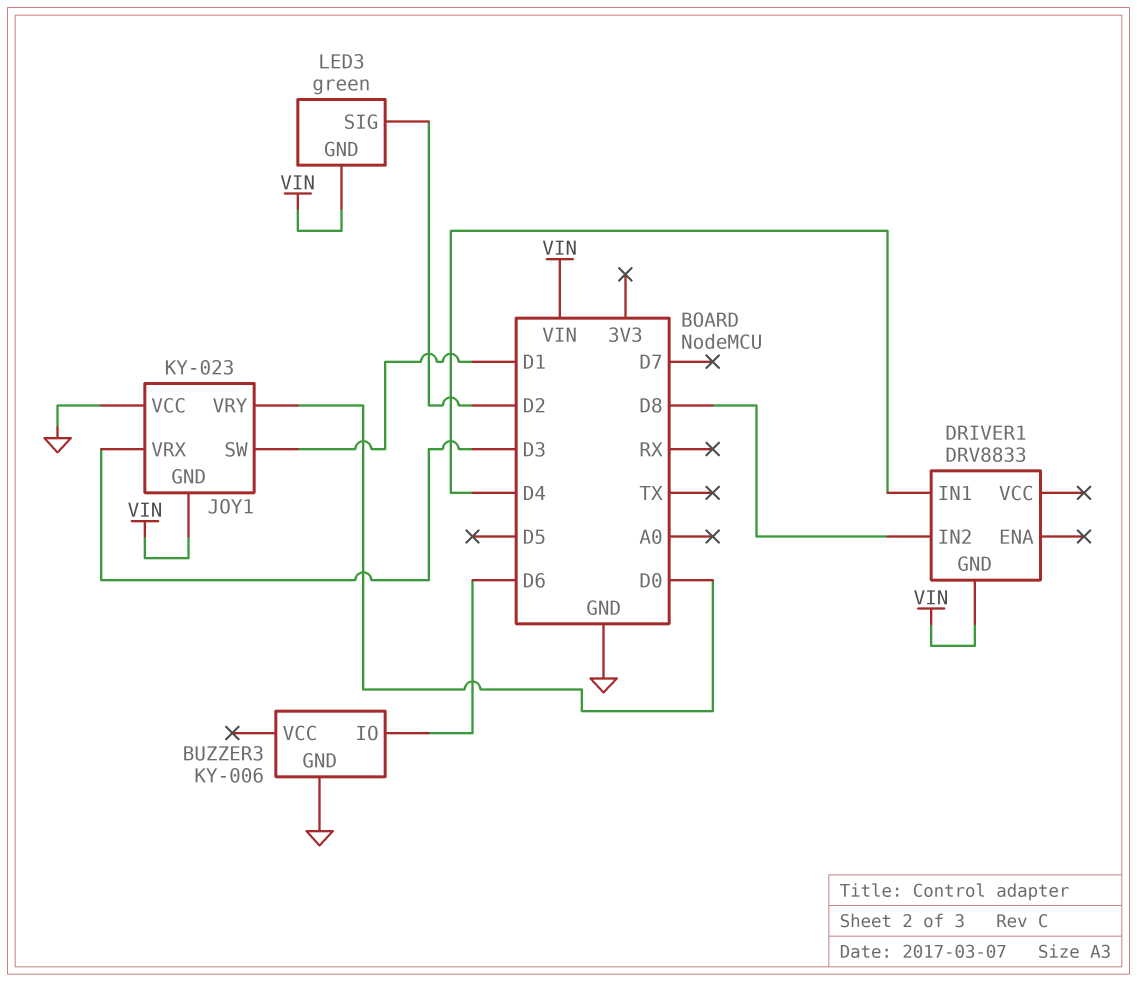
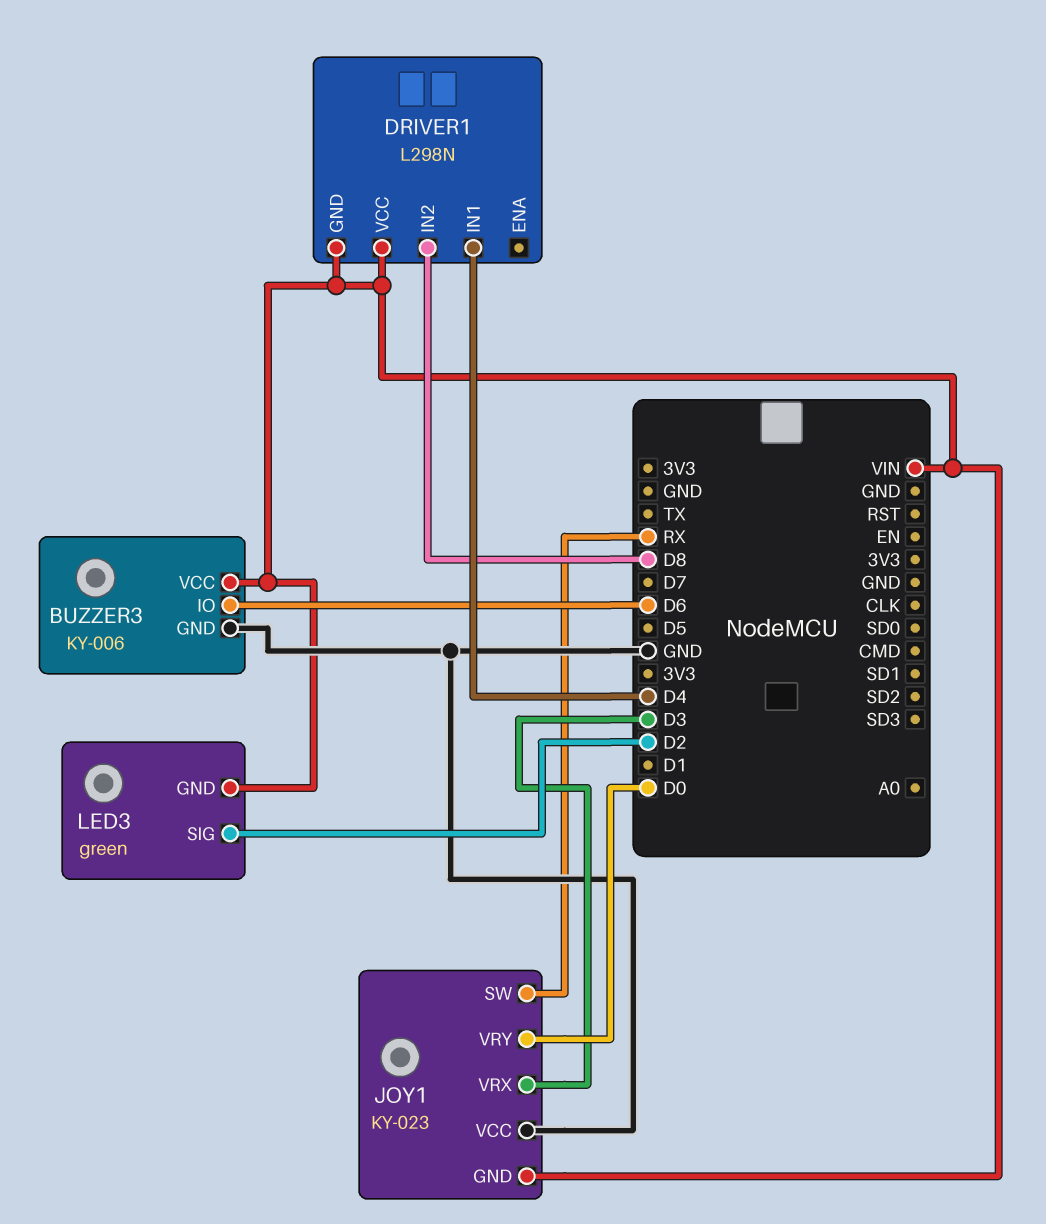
BUZZER3 pin VCC: none -> VIN
DRIVER1: DRV8833 -> L298N
DRIVER1 pin VCC: none -> VIN
JOY1 pin SW: D1 -> RX

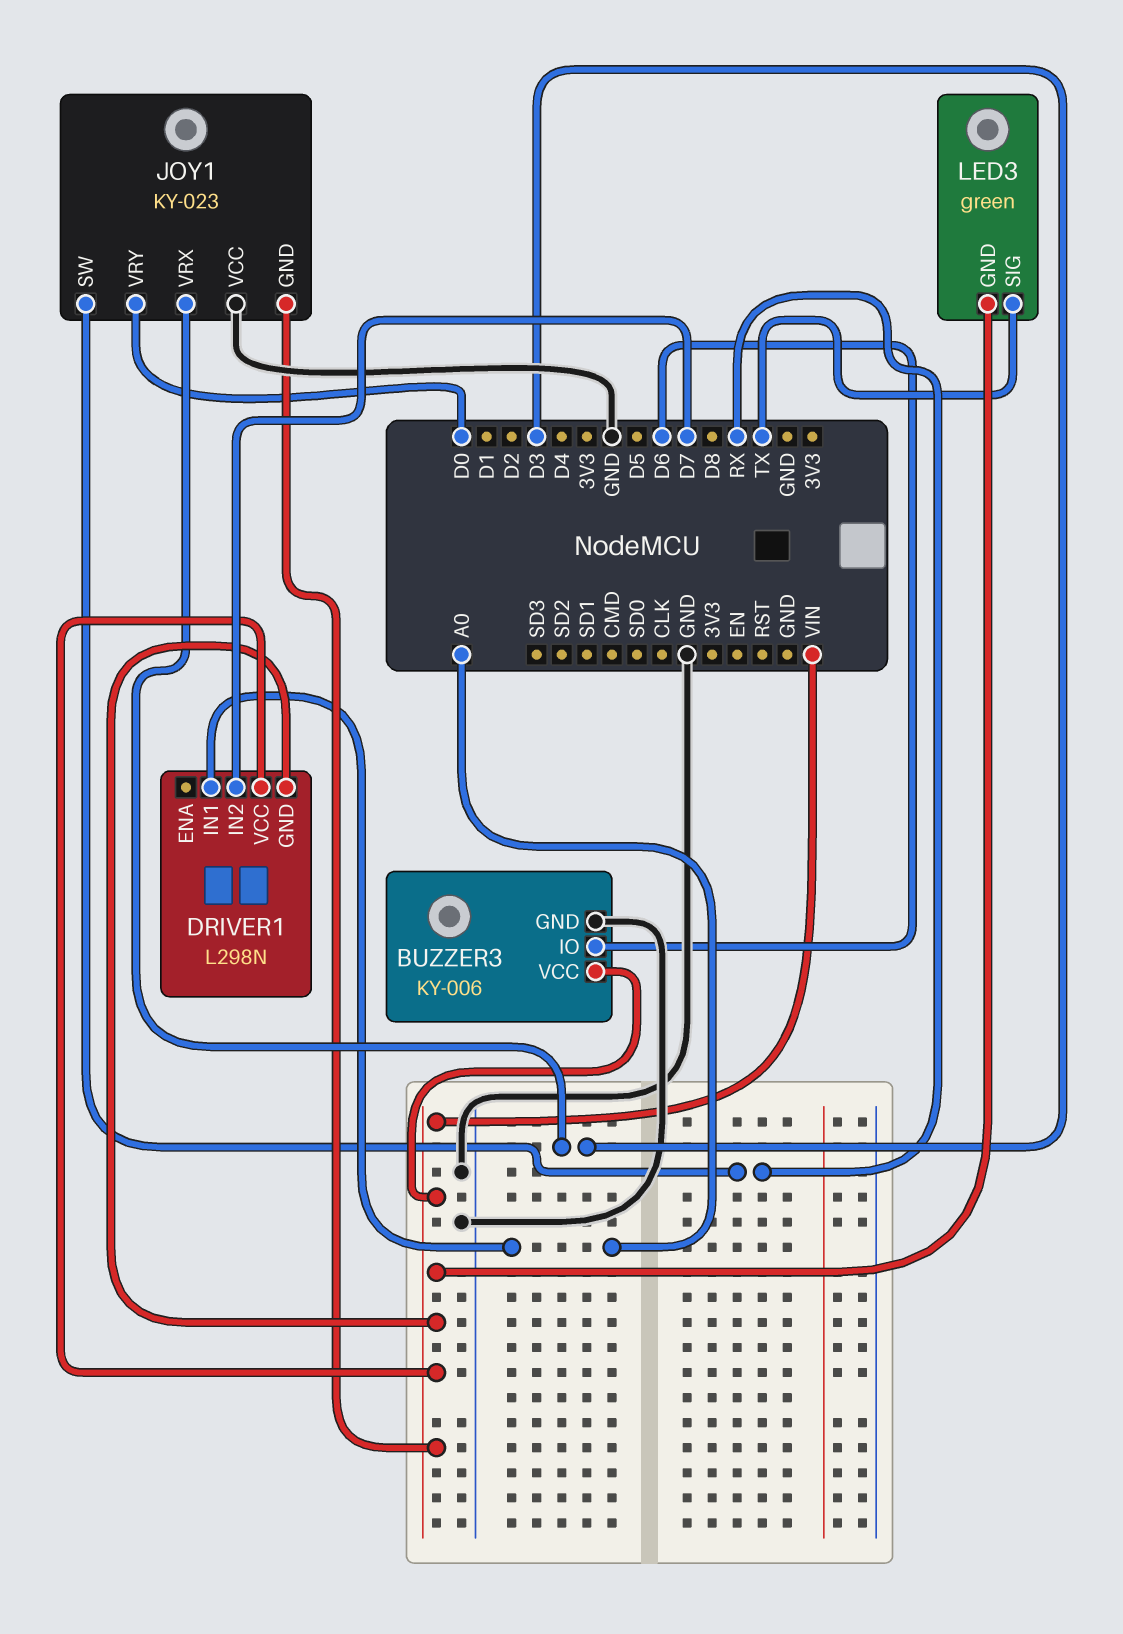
DRIVER1 pin IN1: D4 -> A0
DRIVER1 pin IN2: D8 -> D7
LED3 pin SIG: D2 -> TX

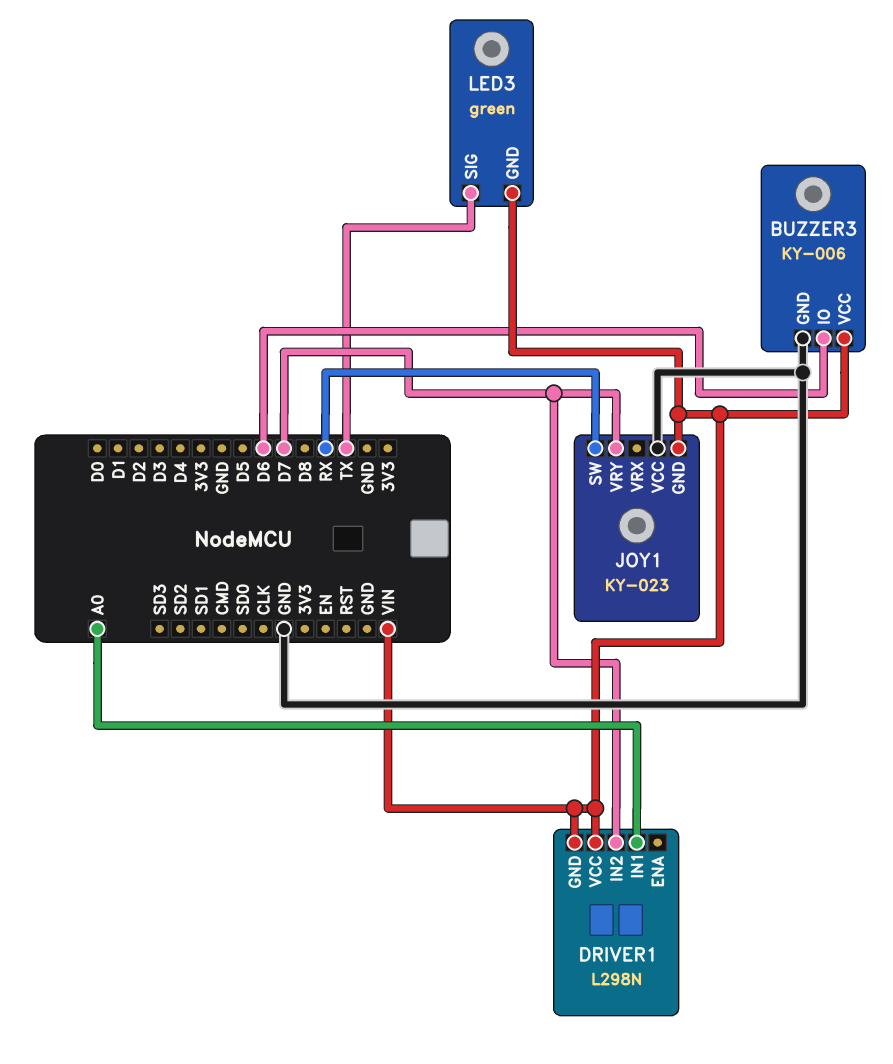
JOY1 pin VRX: D3 -> none
JOY1 pin VRY: D0 -> D7

